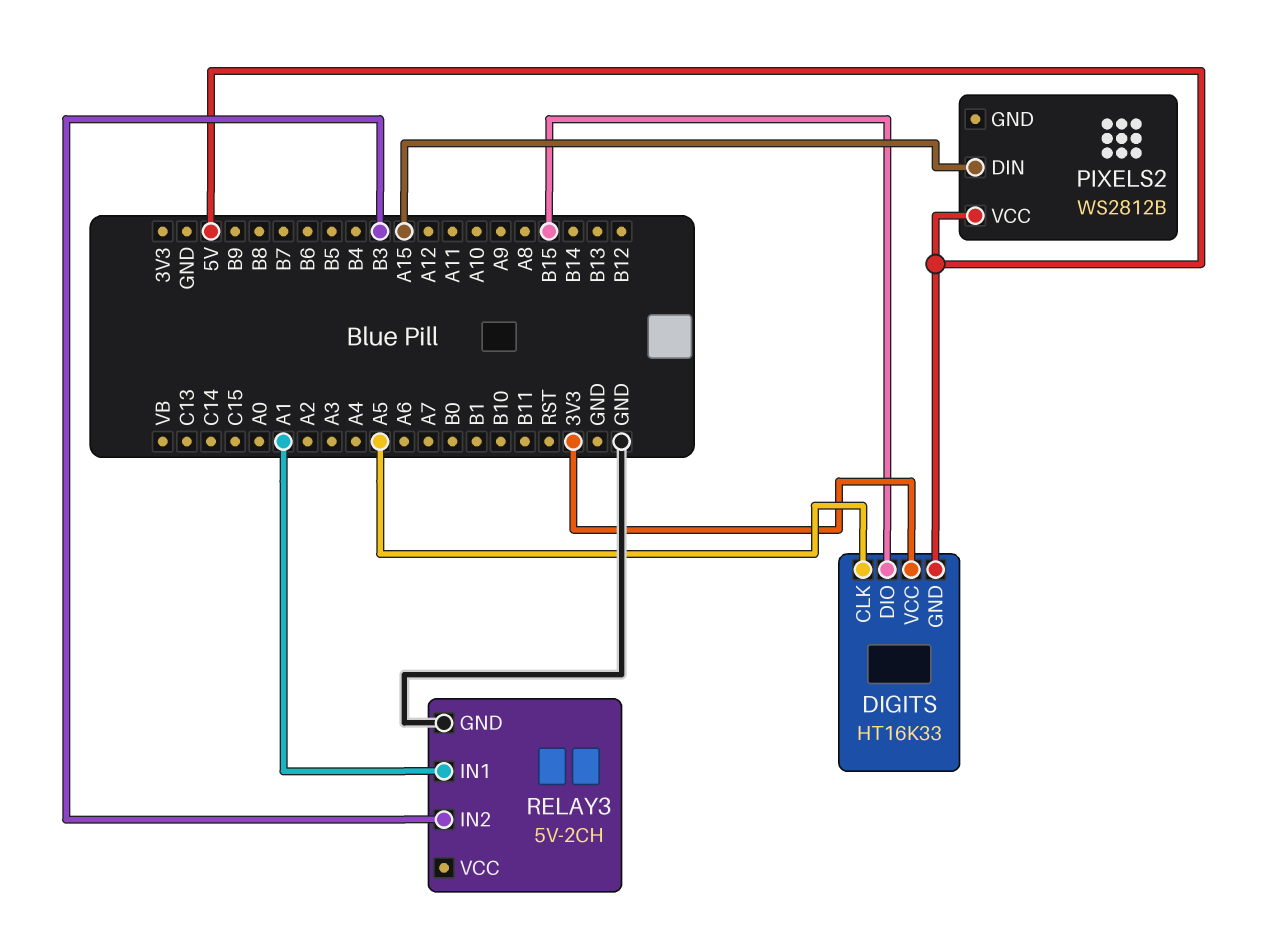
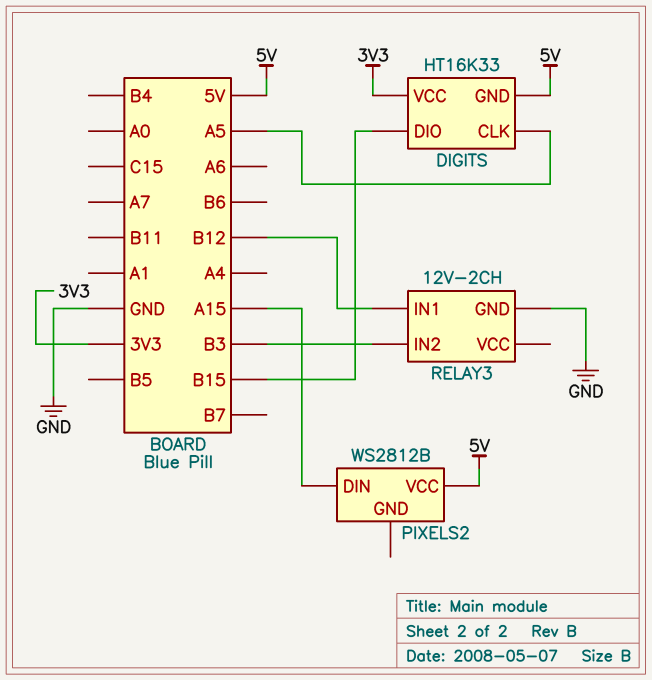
RELAY3: 5V-2CH -> 12V-2CH
RELAY3 pin IN1: A1 -> B12

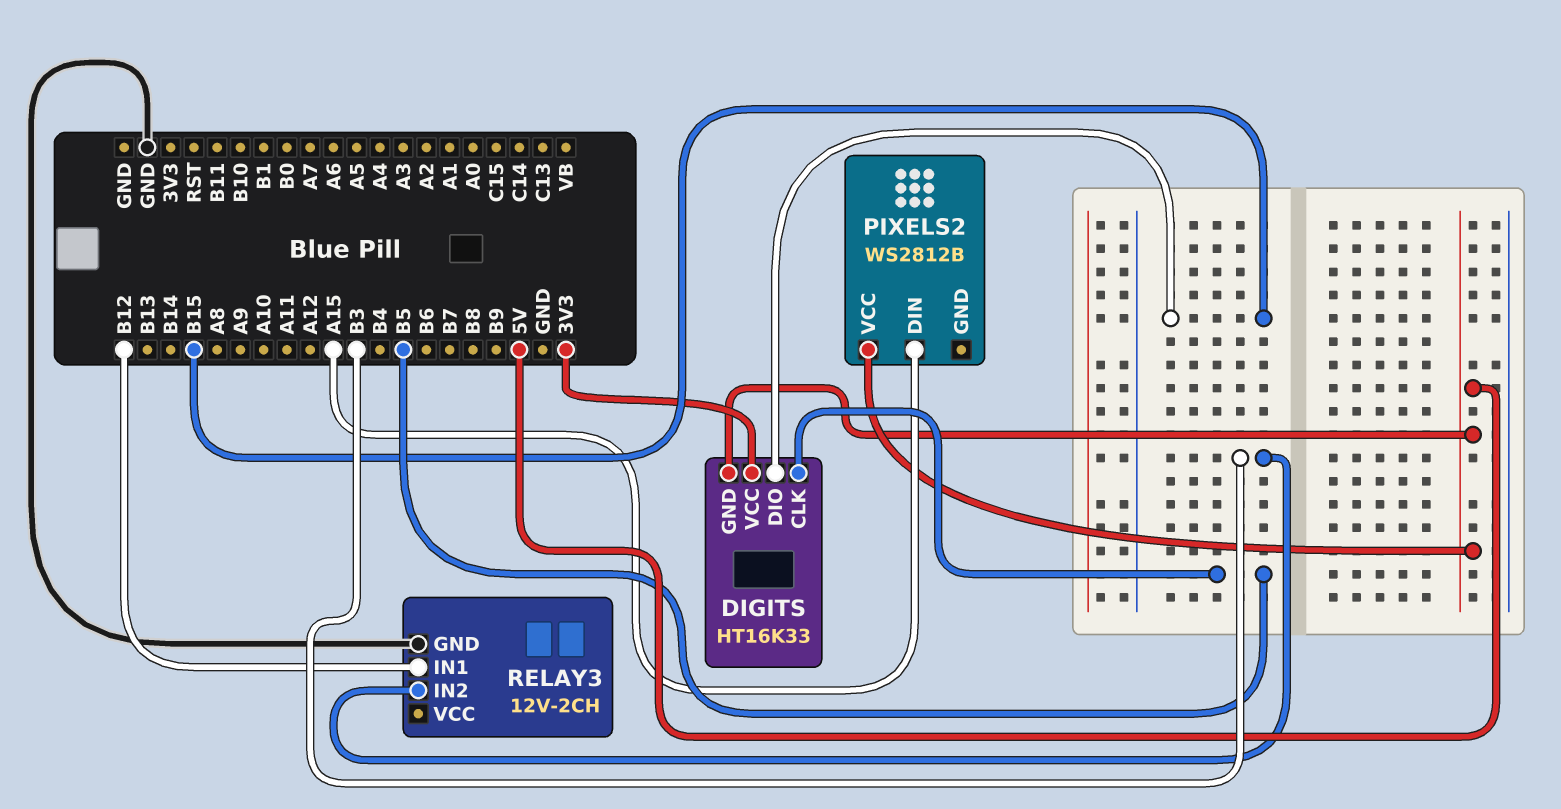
DIGITS pin CLK: A5 -> B5

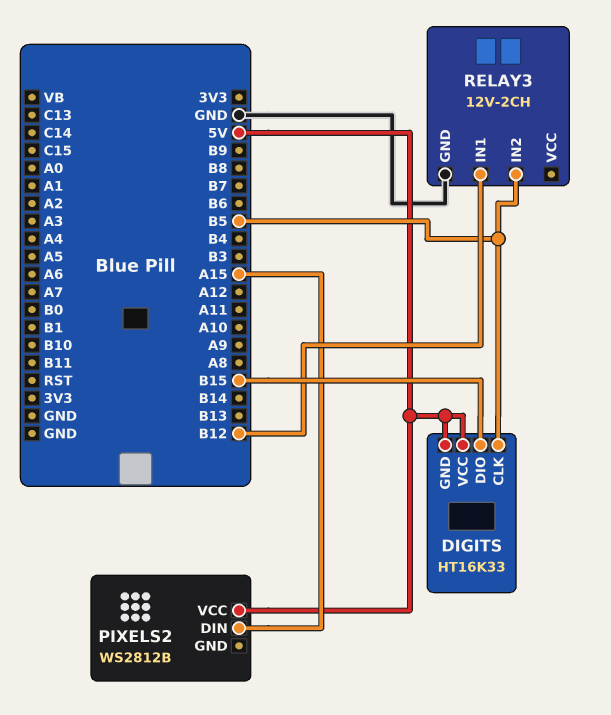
DIGITS pin VCC: 3V3 -> 5V
RELAY3 pin IN2: B3 -> B5

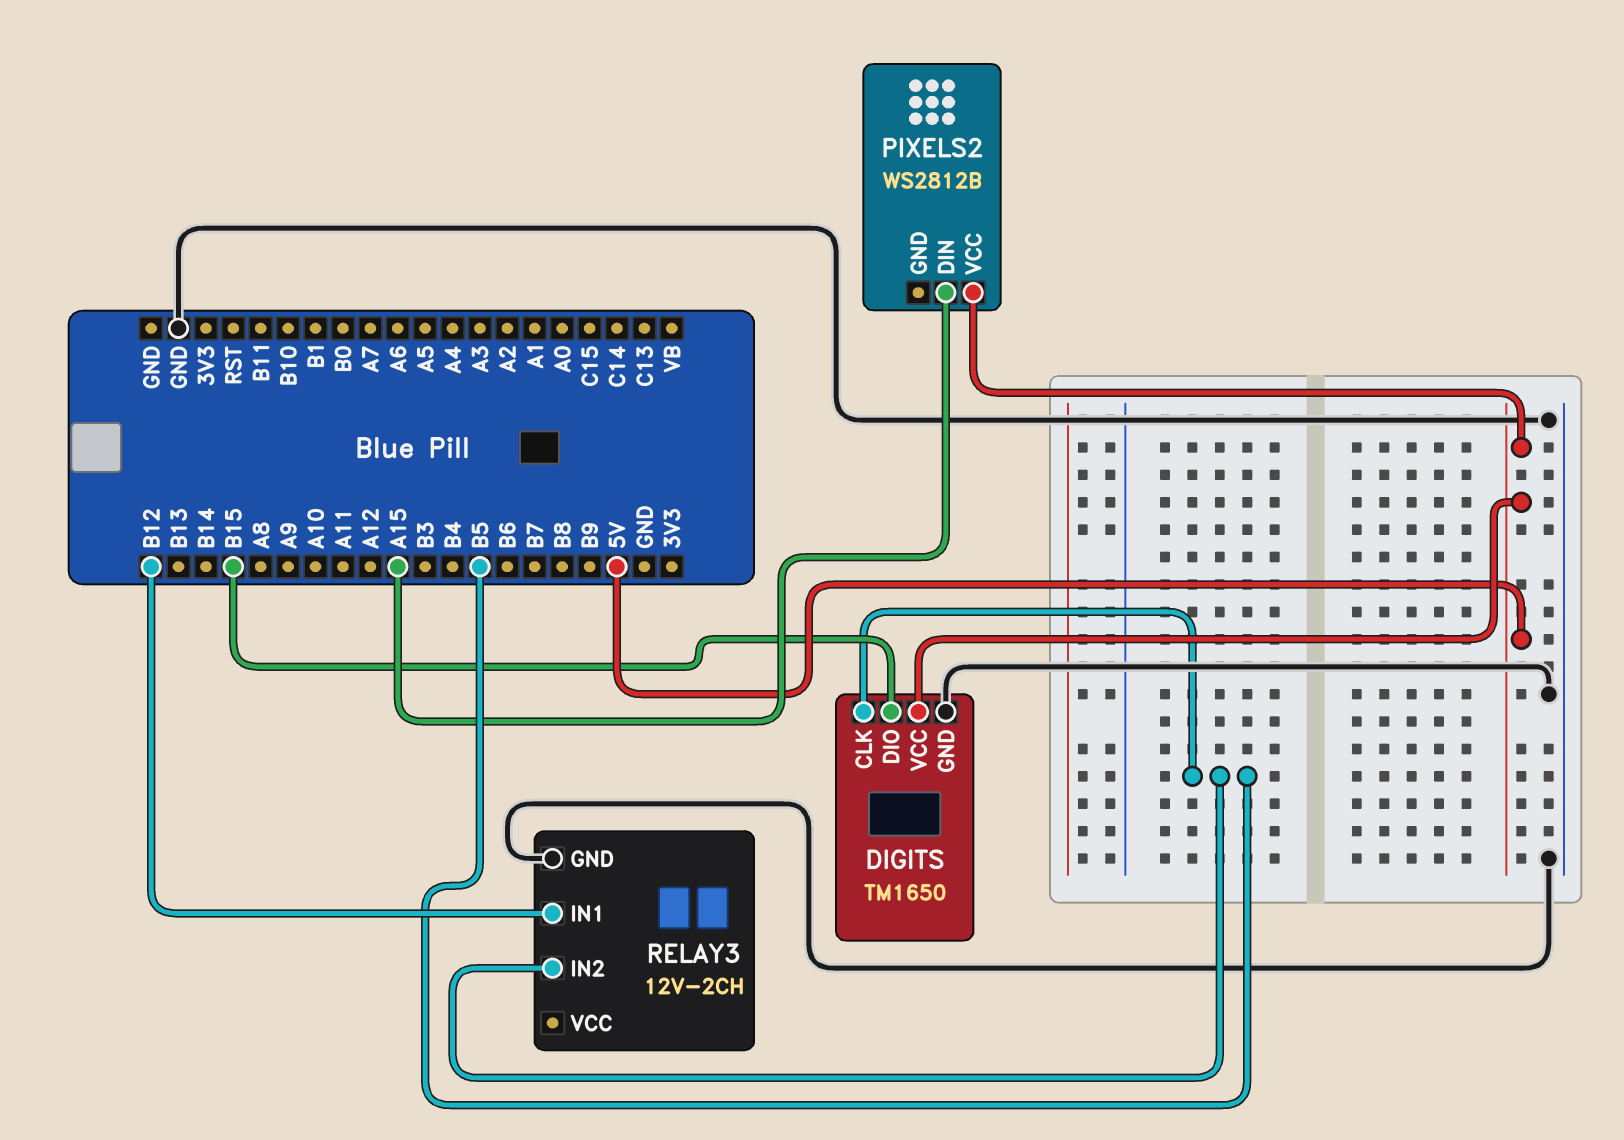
DIGITS: HT16K33 -> TM1650
DIGITS pin GND: 5V -> GND

